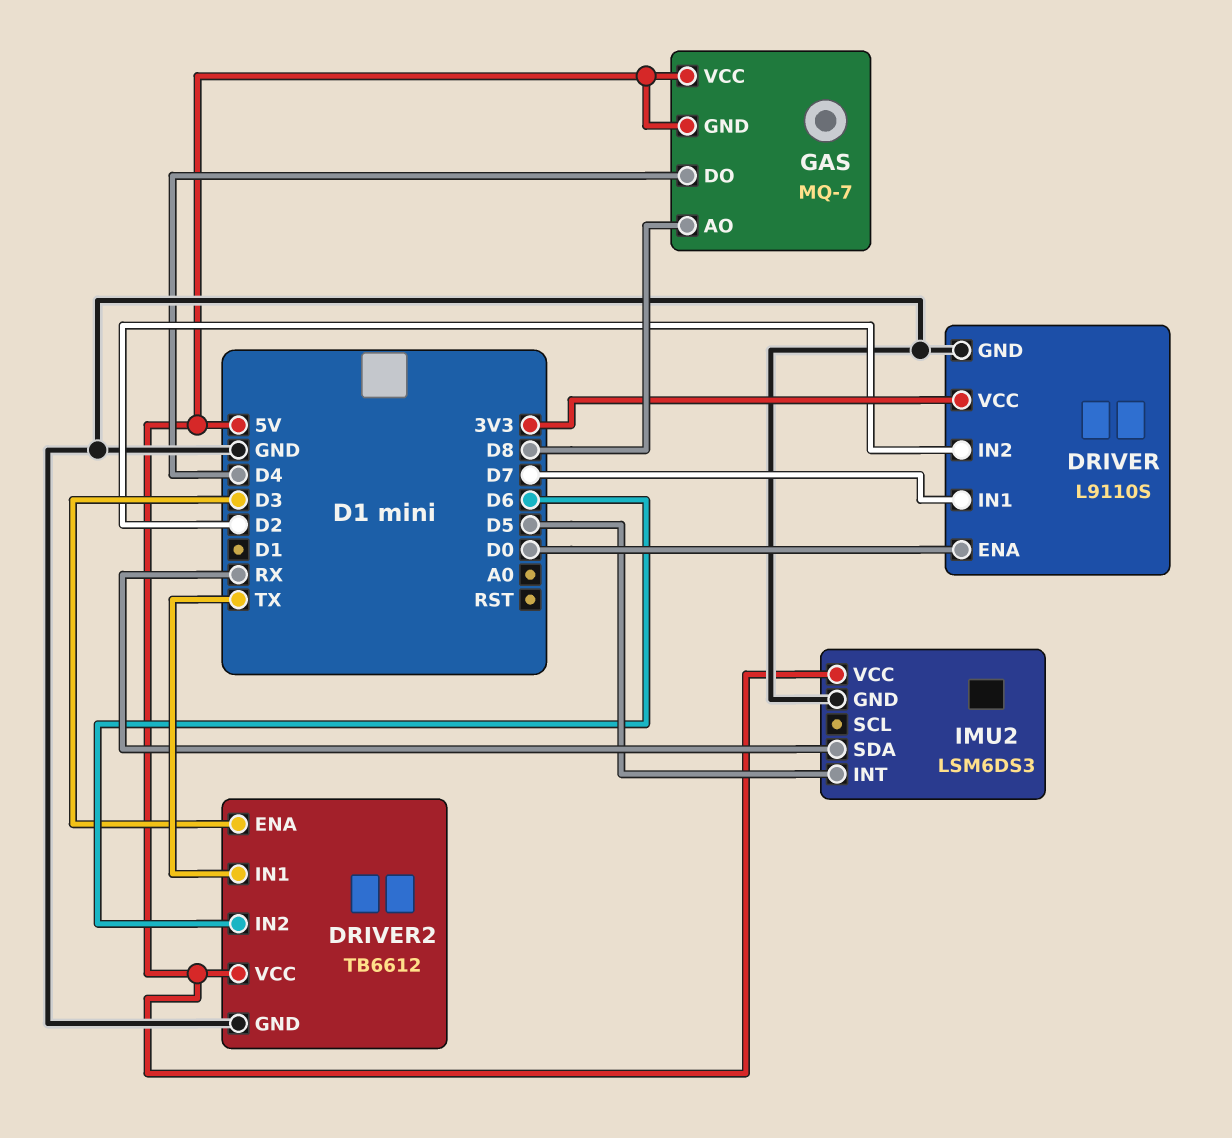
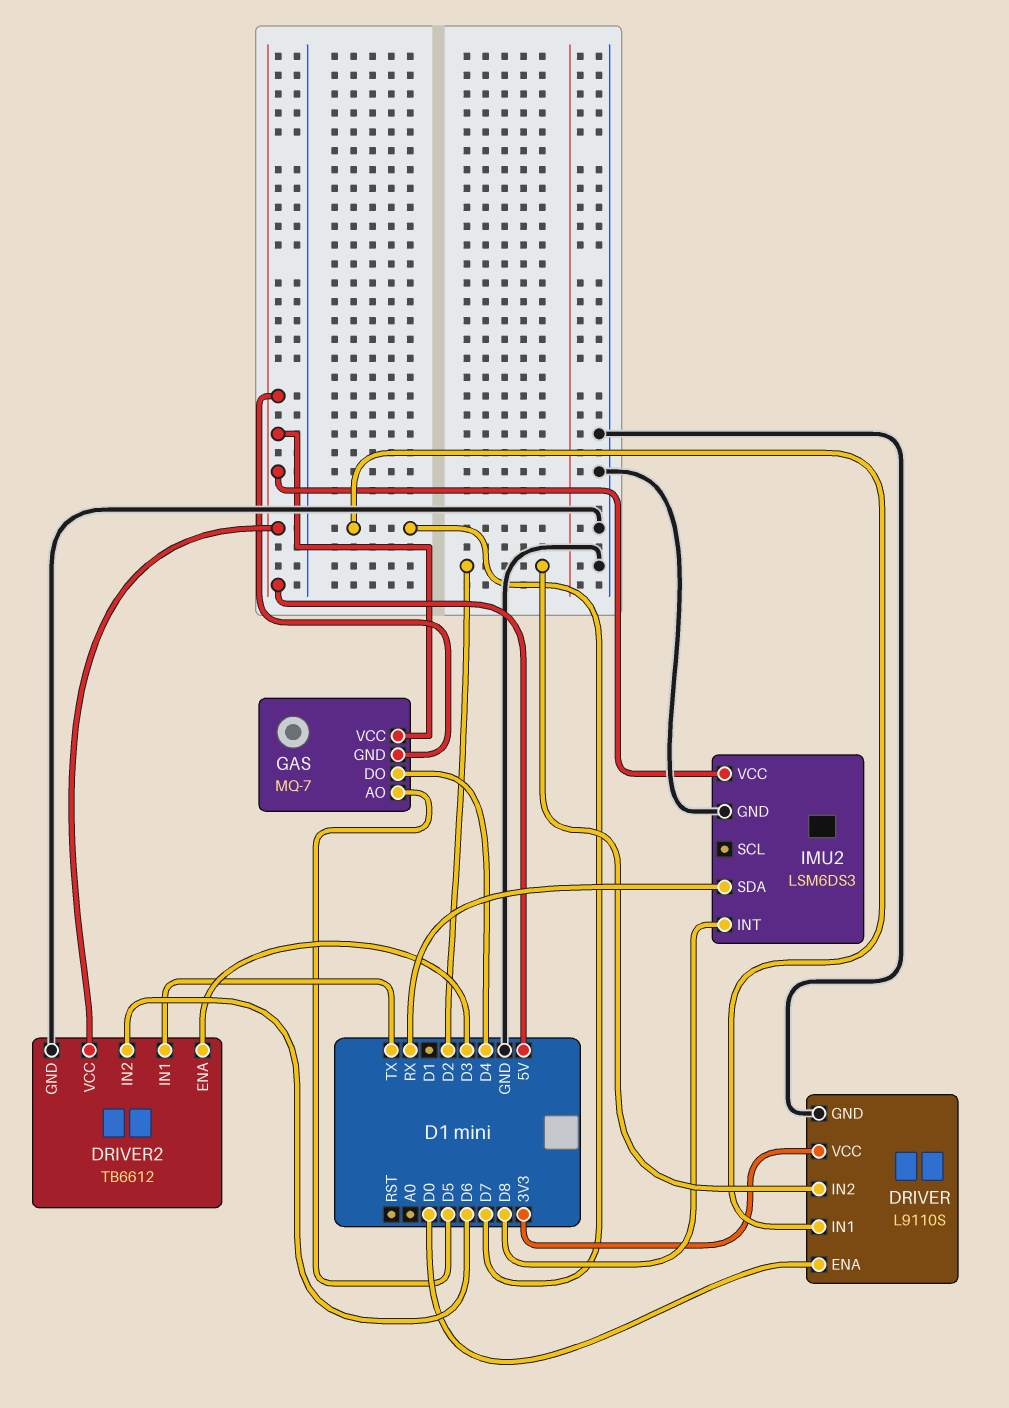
GAS pin AO: D8 -> D5
IMU2 pin INT: D5 -> D8

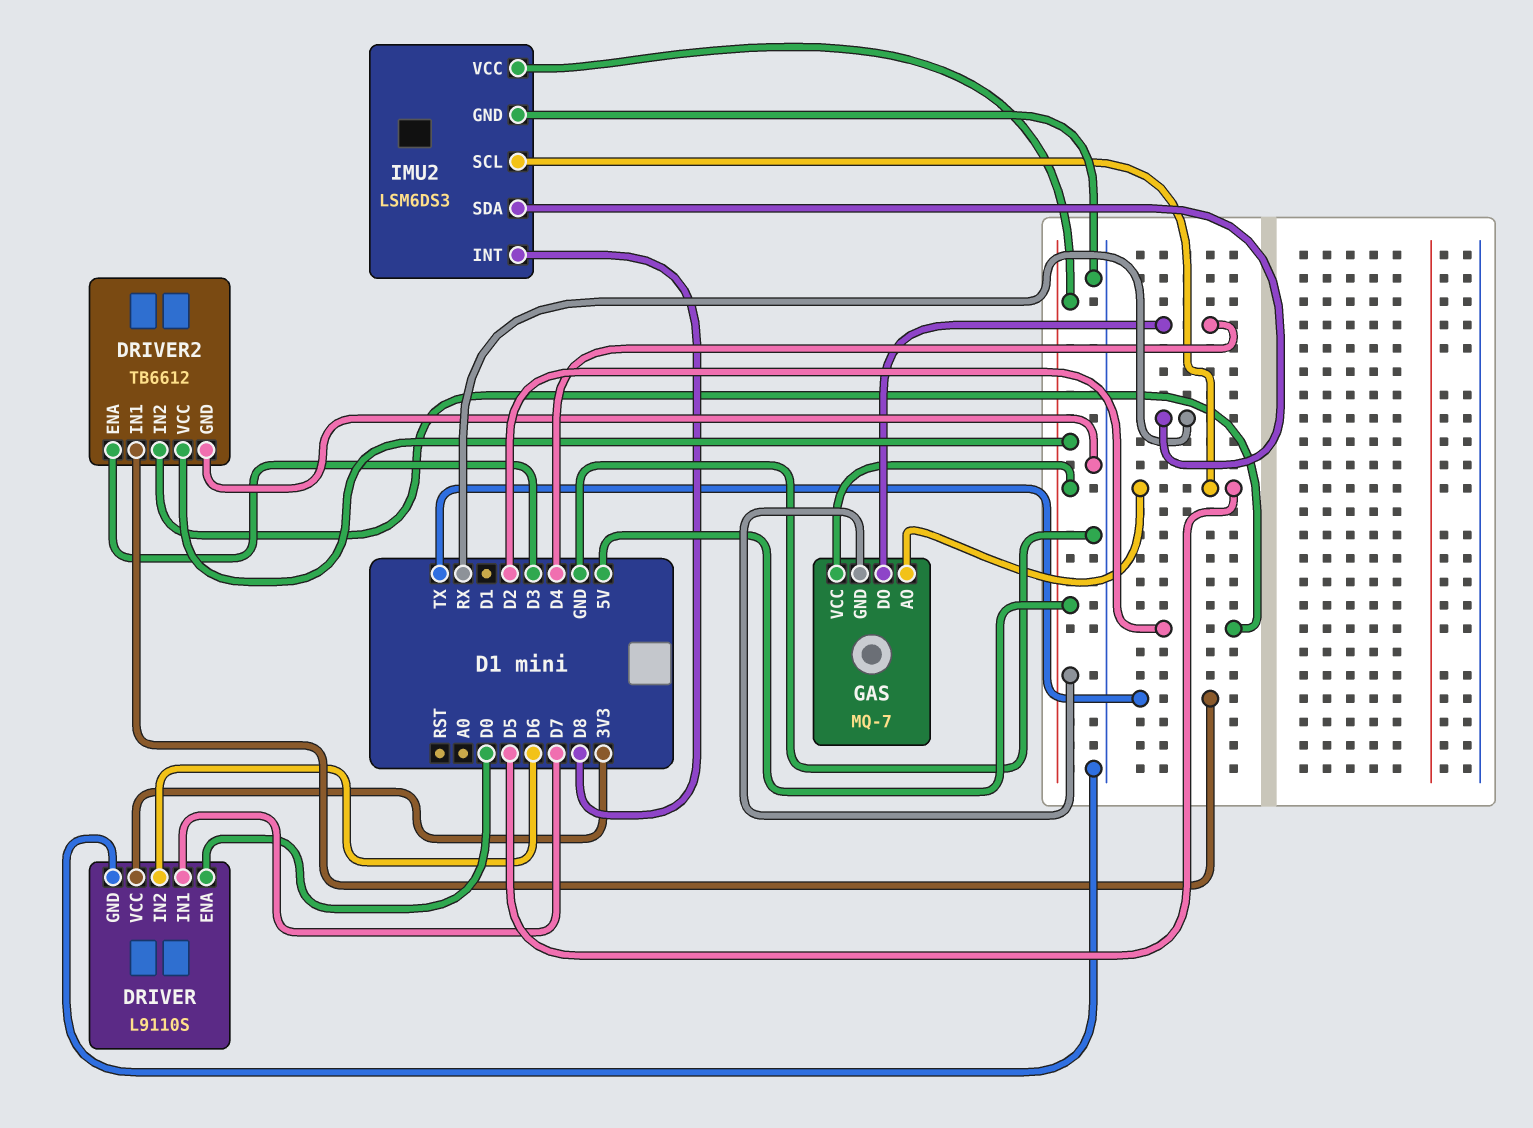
DRIVER pin IN2: D2 -> D6
DRIVER2 pin IN2: D6 -> D2
IMU2 pin SCL: none -> D5

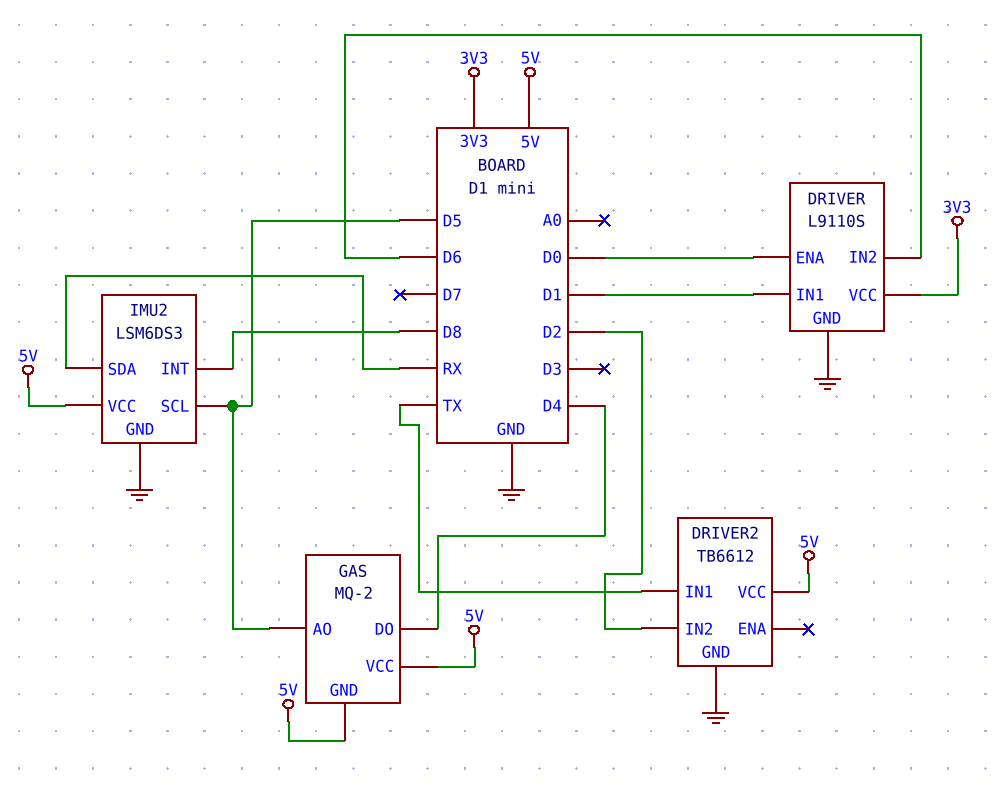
DRIVER pin IN1: D7 -> D1
DRIVER2 pin ENA: D3 -> none
GAS: MQ-7 -> MQ-2

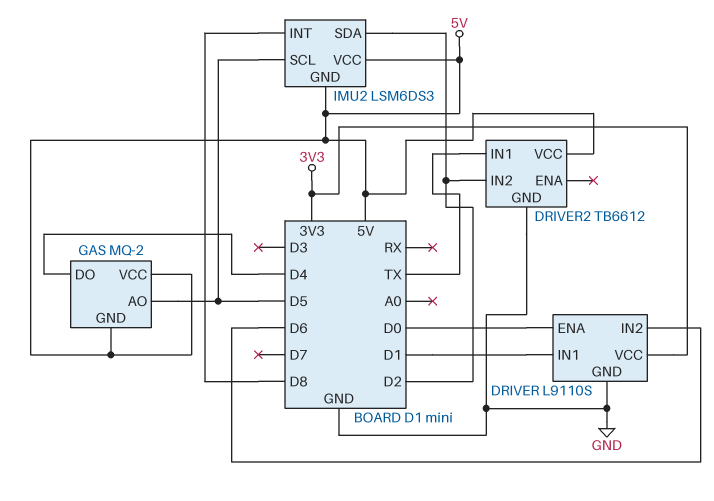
IMU2 pin GND: GND -> 5V
IMU2 pin SDA: RX -> D2

